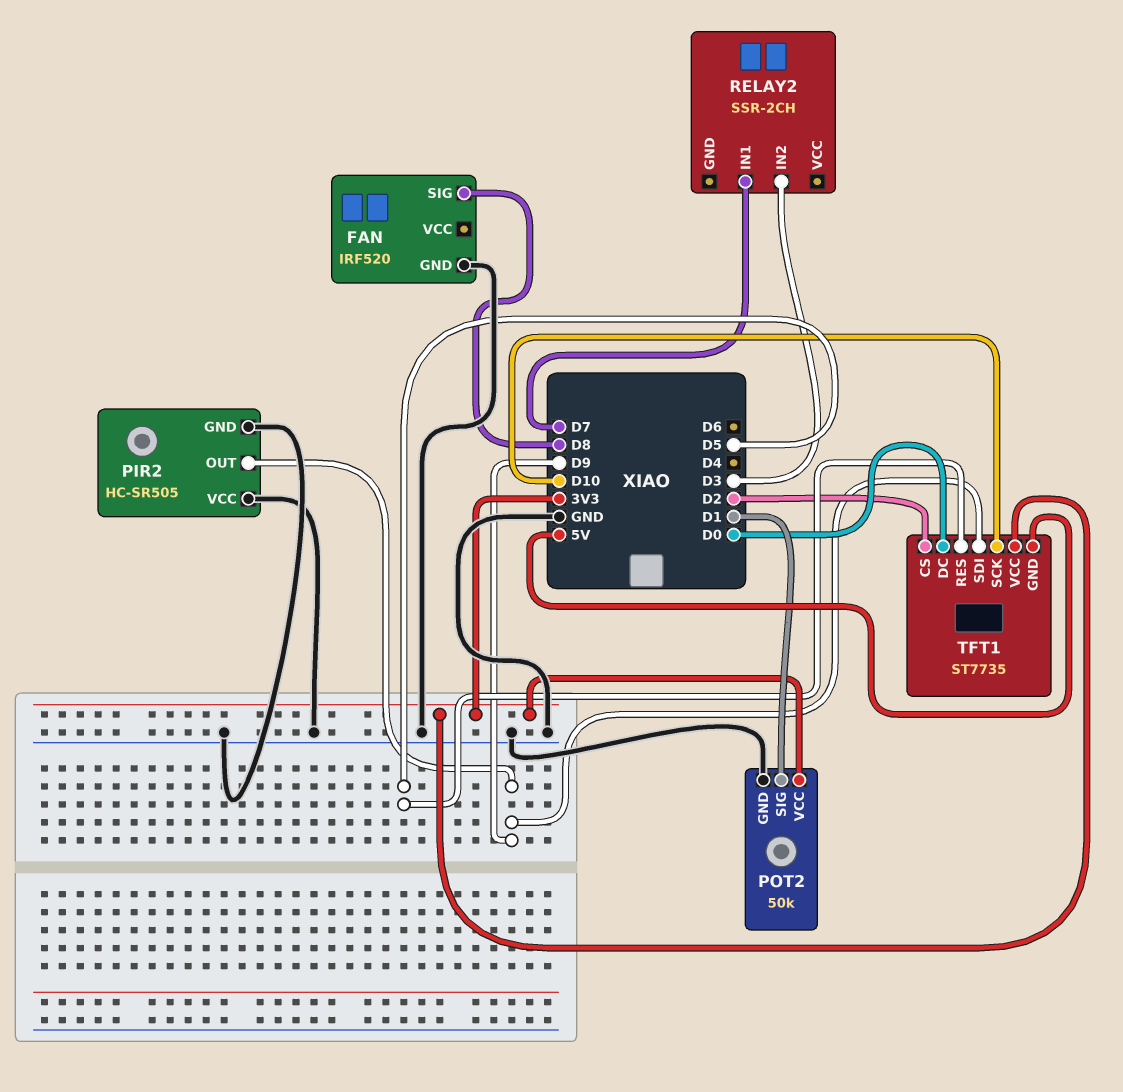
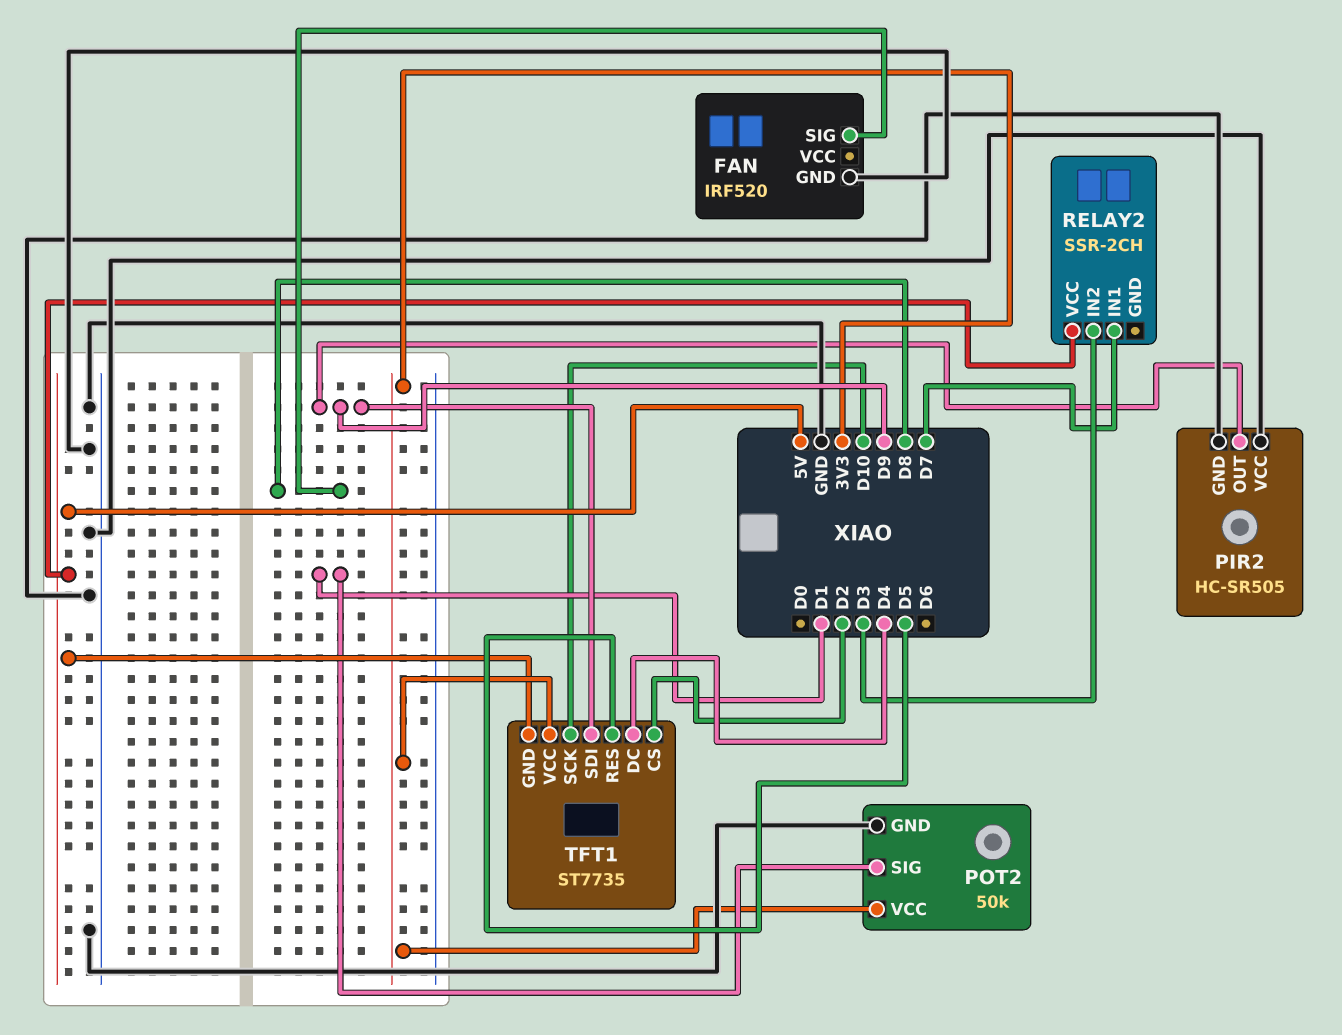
RELAY2 pin VCC: none -> 5V
TFT1 pin DC: D0 -> D4

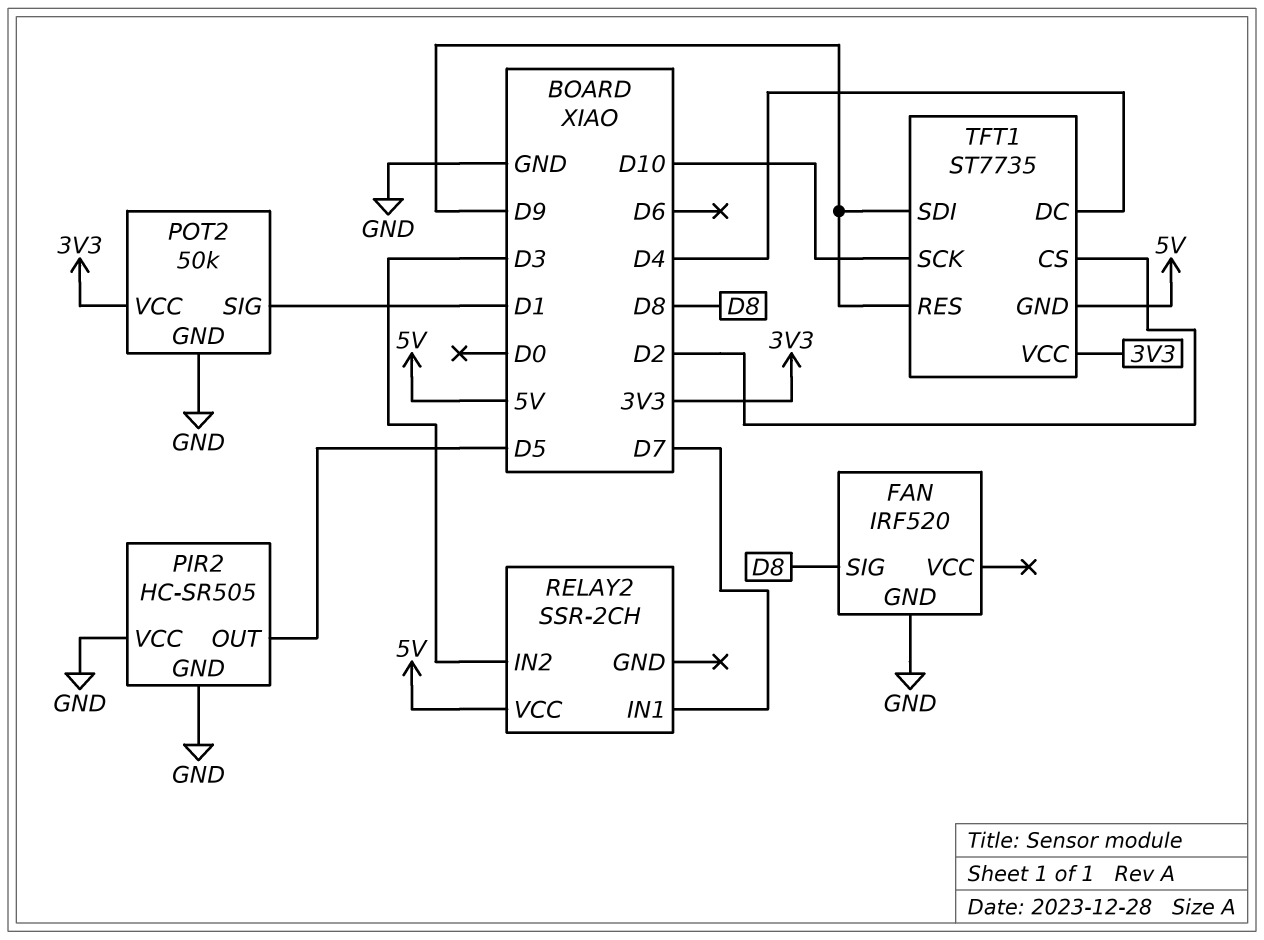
PIR2 pin OUT: D9 -> D5
TFT1 pin RES: D5 -> D9

